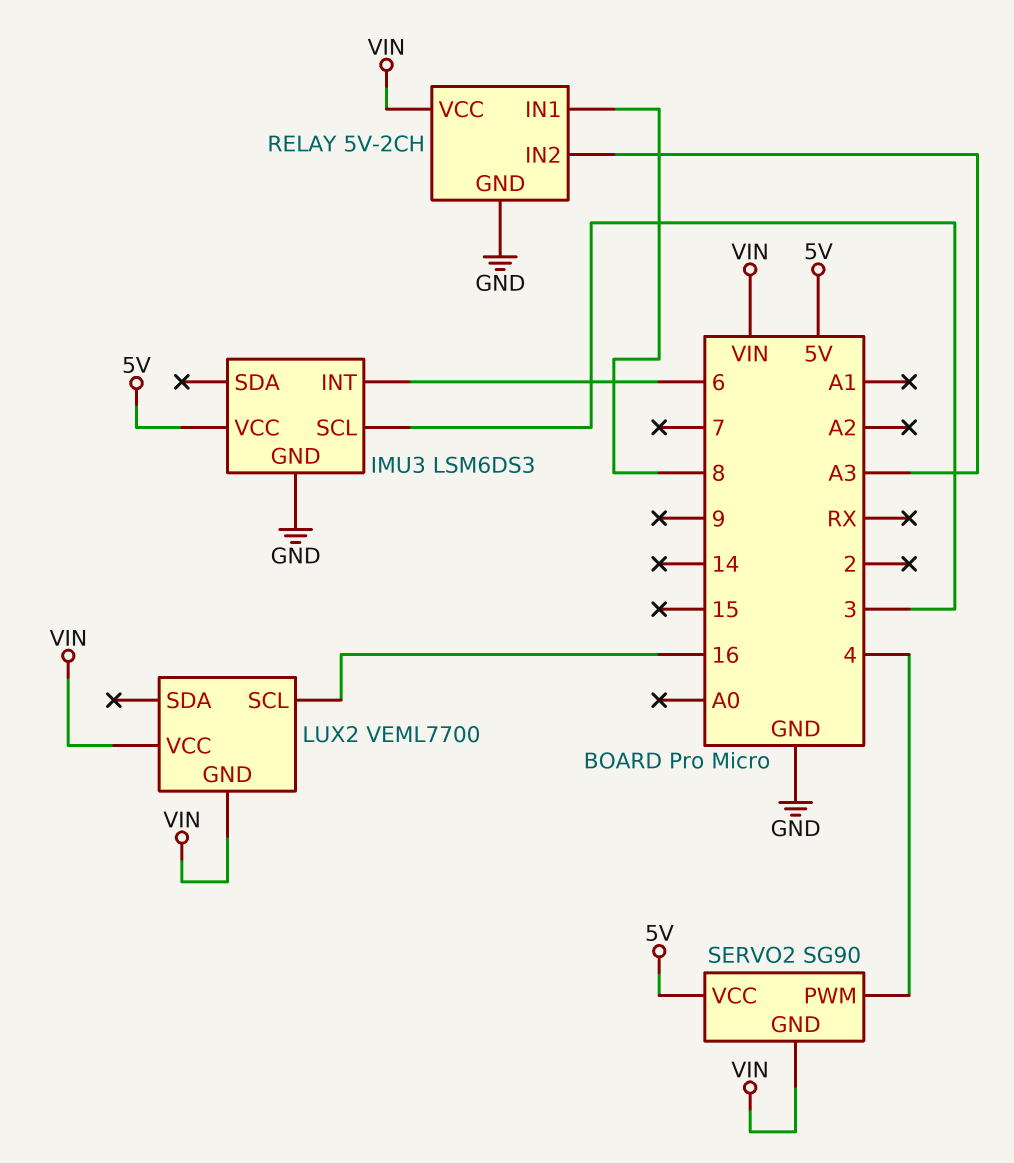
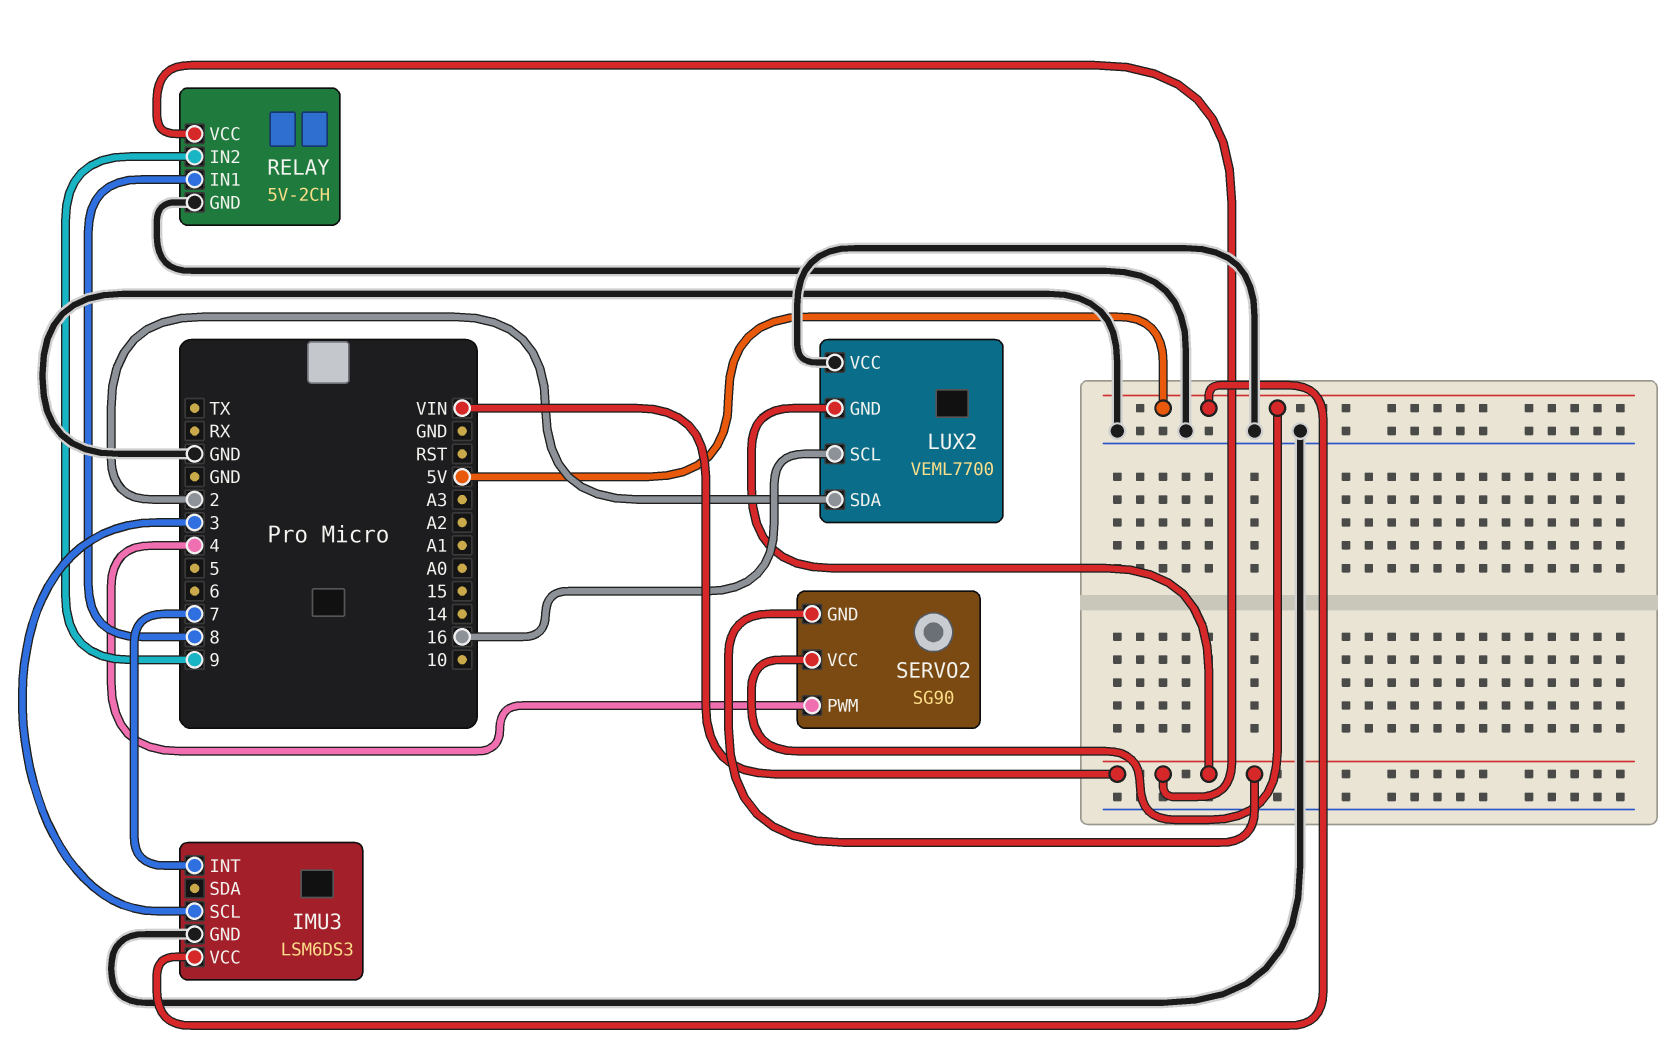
IMU3 pin INT: 6 -> 7
LUX2 pin SDA: none -> 2
LUX2 pin VCC: VIN -> GND
RELAY pin IN2: A3 -> 9

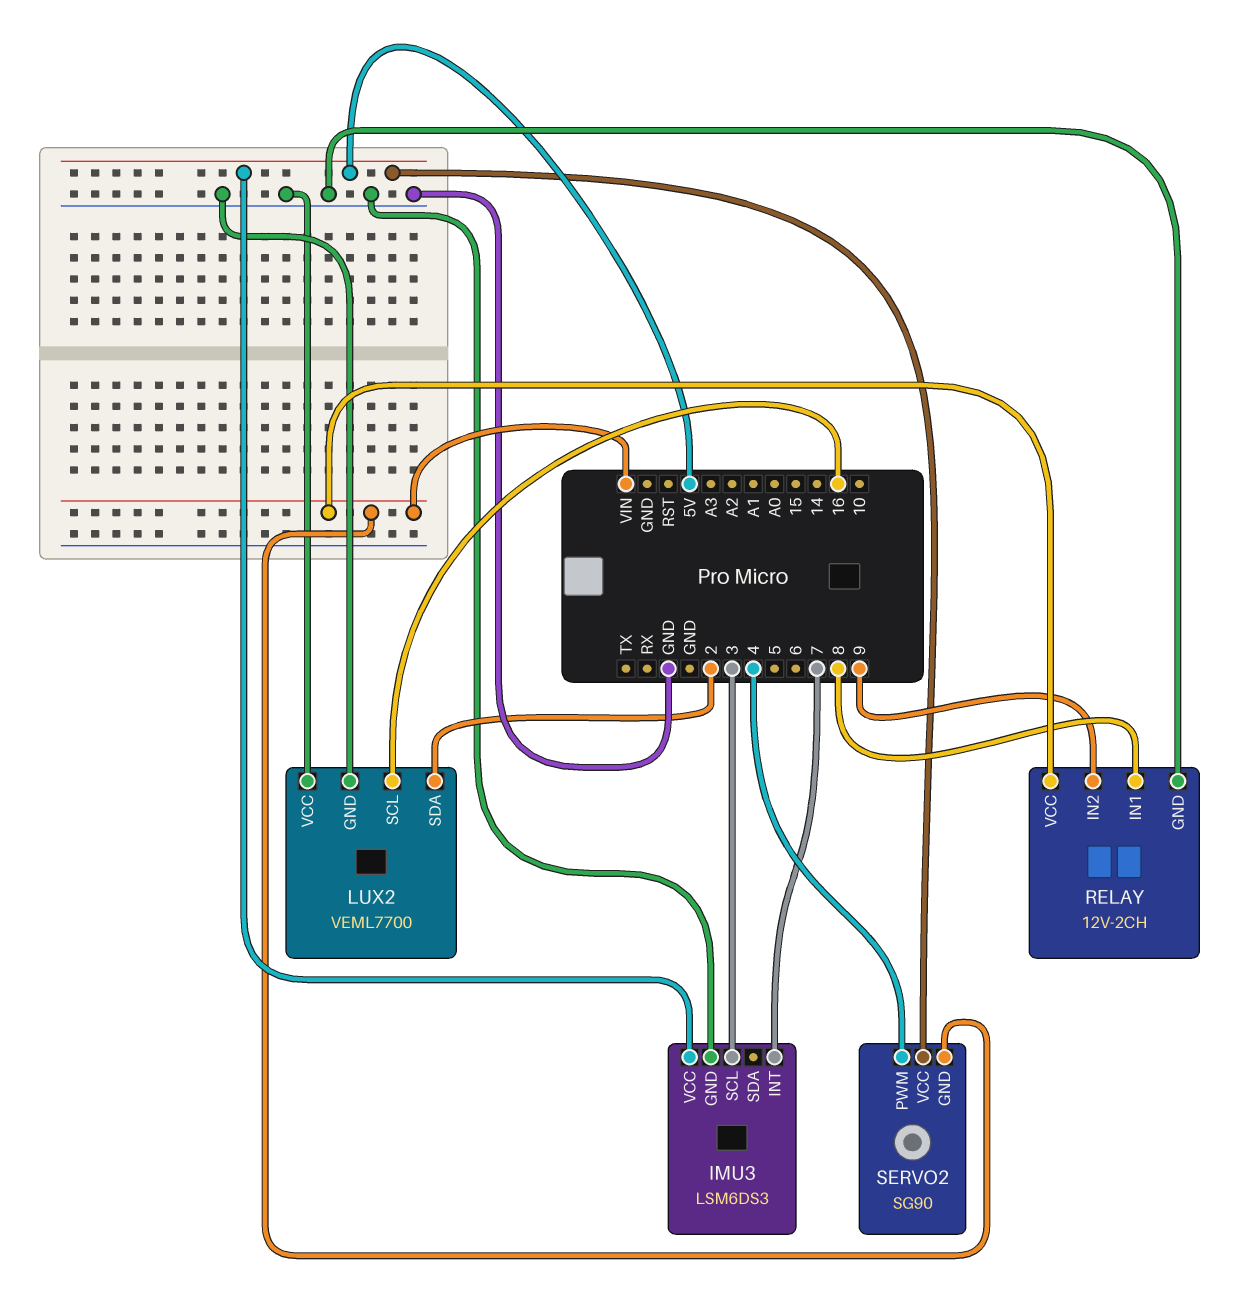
LUX2 pin GND: VIN -> GND
RELAY: 5V-2CH -> 12V-2CH

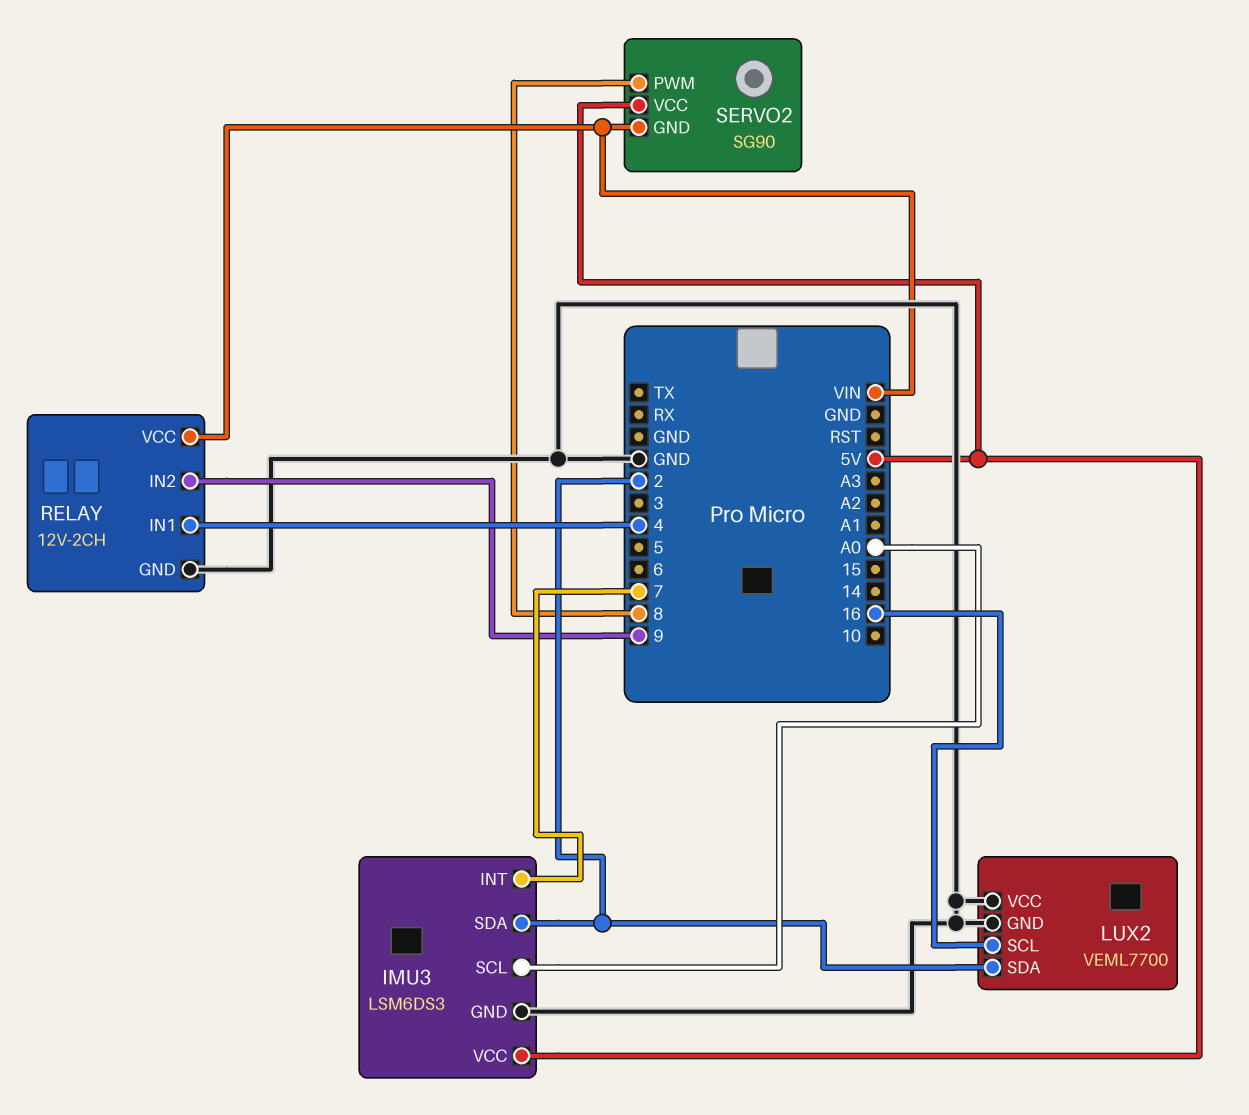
IMU3 pin SCL: 3 -> A0
IMU3 pin SDA: none -> 2
RELAY pin IN1: 8 -> 4
SERVO2 pin PWM: 4 -> 8

